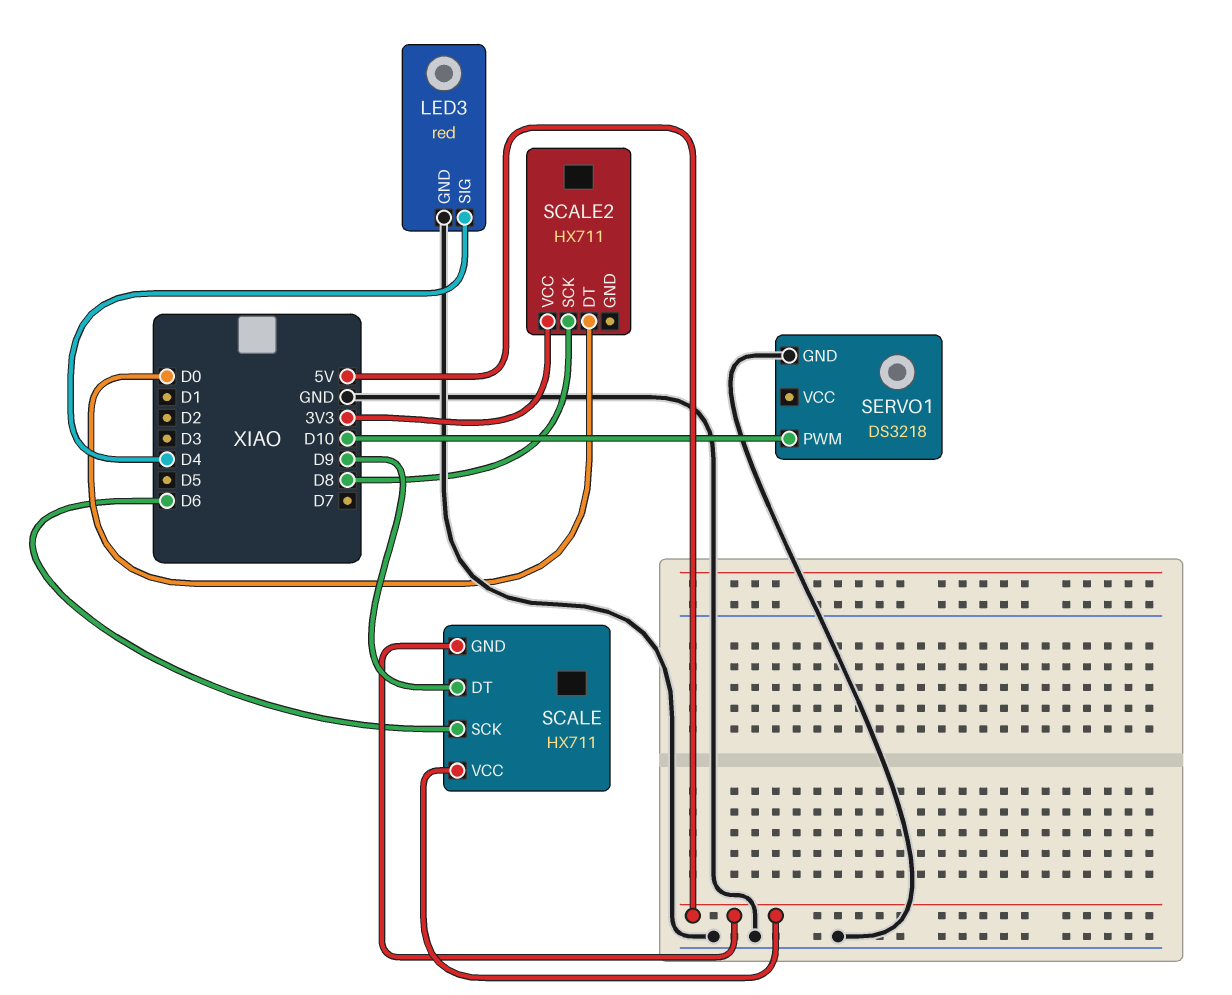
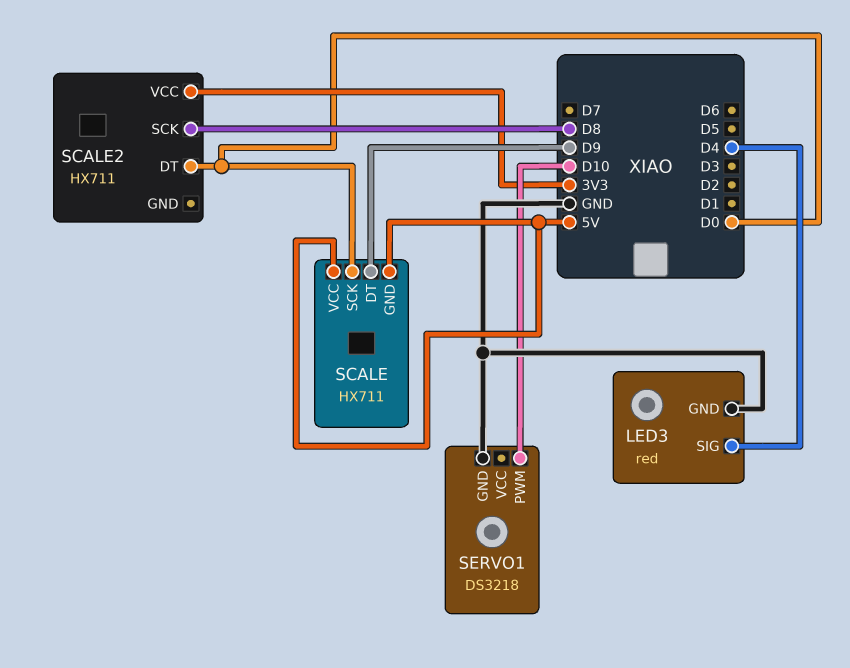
SCALE pin SCK: D6 -> D0

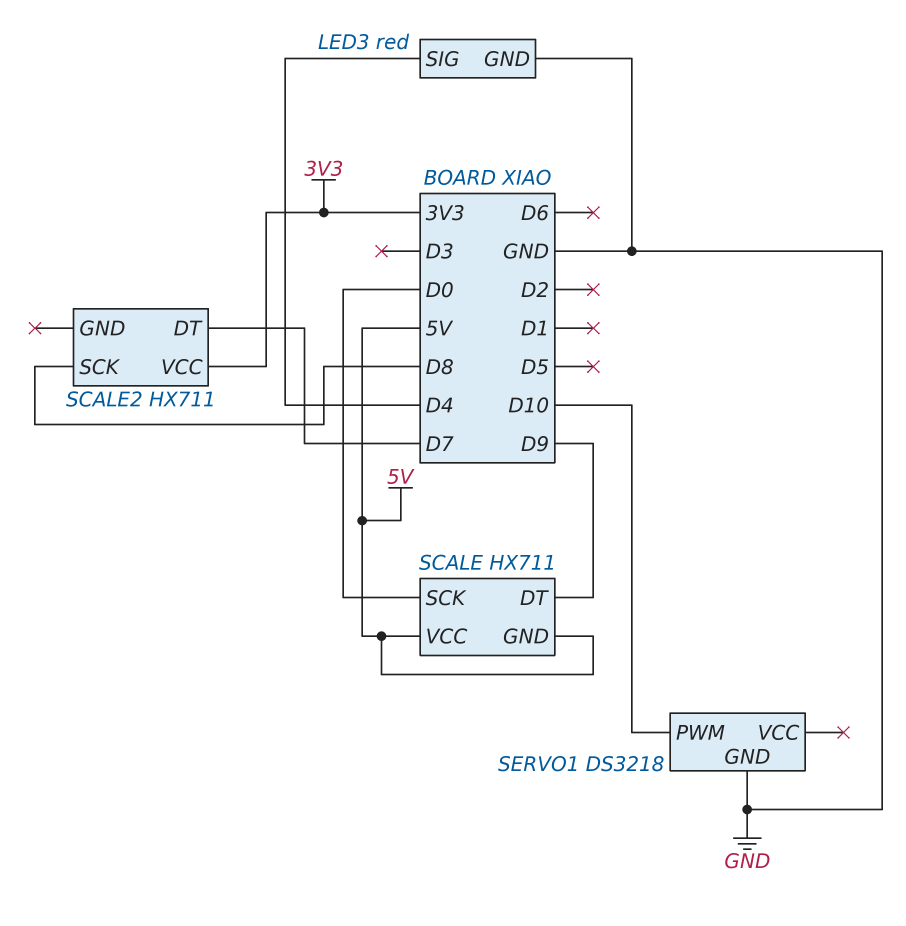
SCALE2 pin DT: D0 -> D7

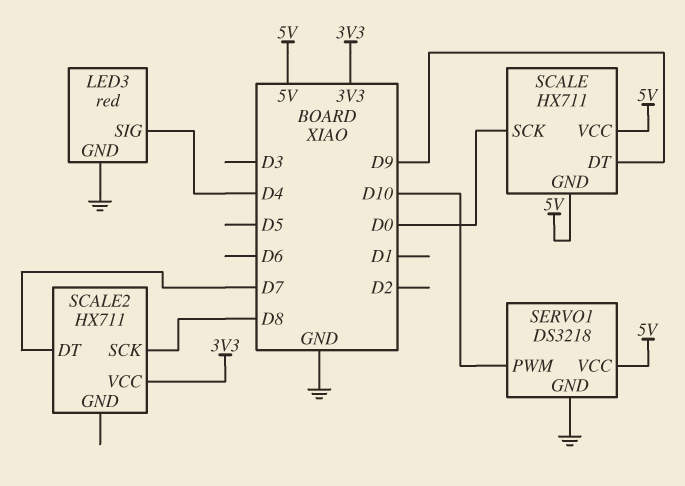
SERVO1 pin VCC: none -> 5V

